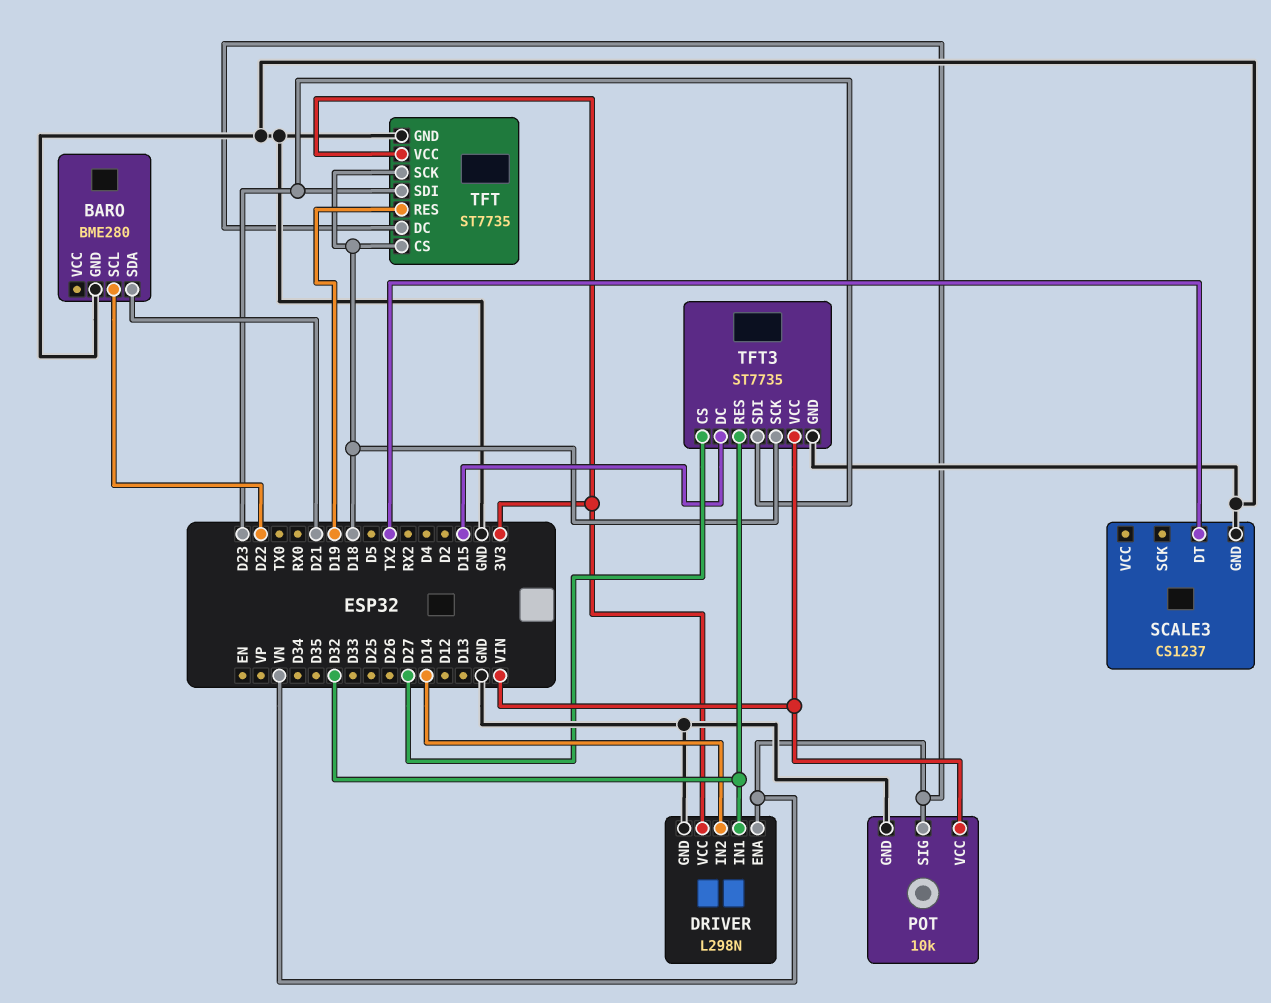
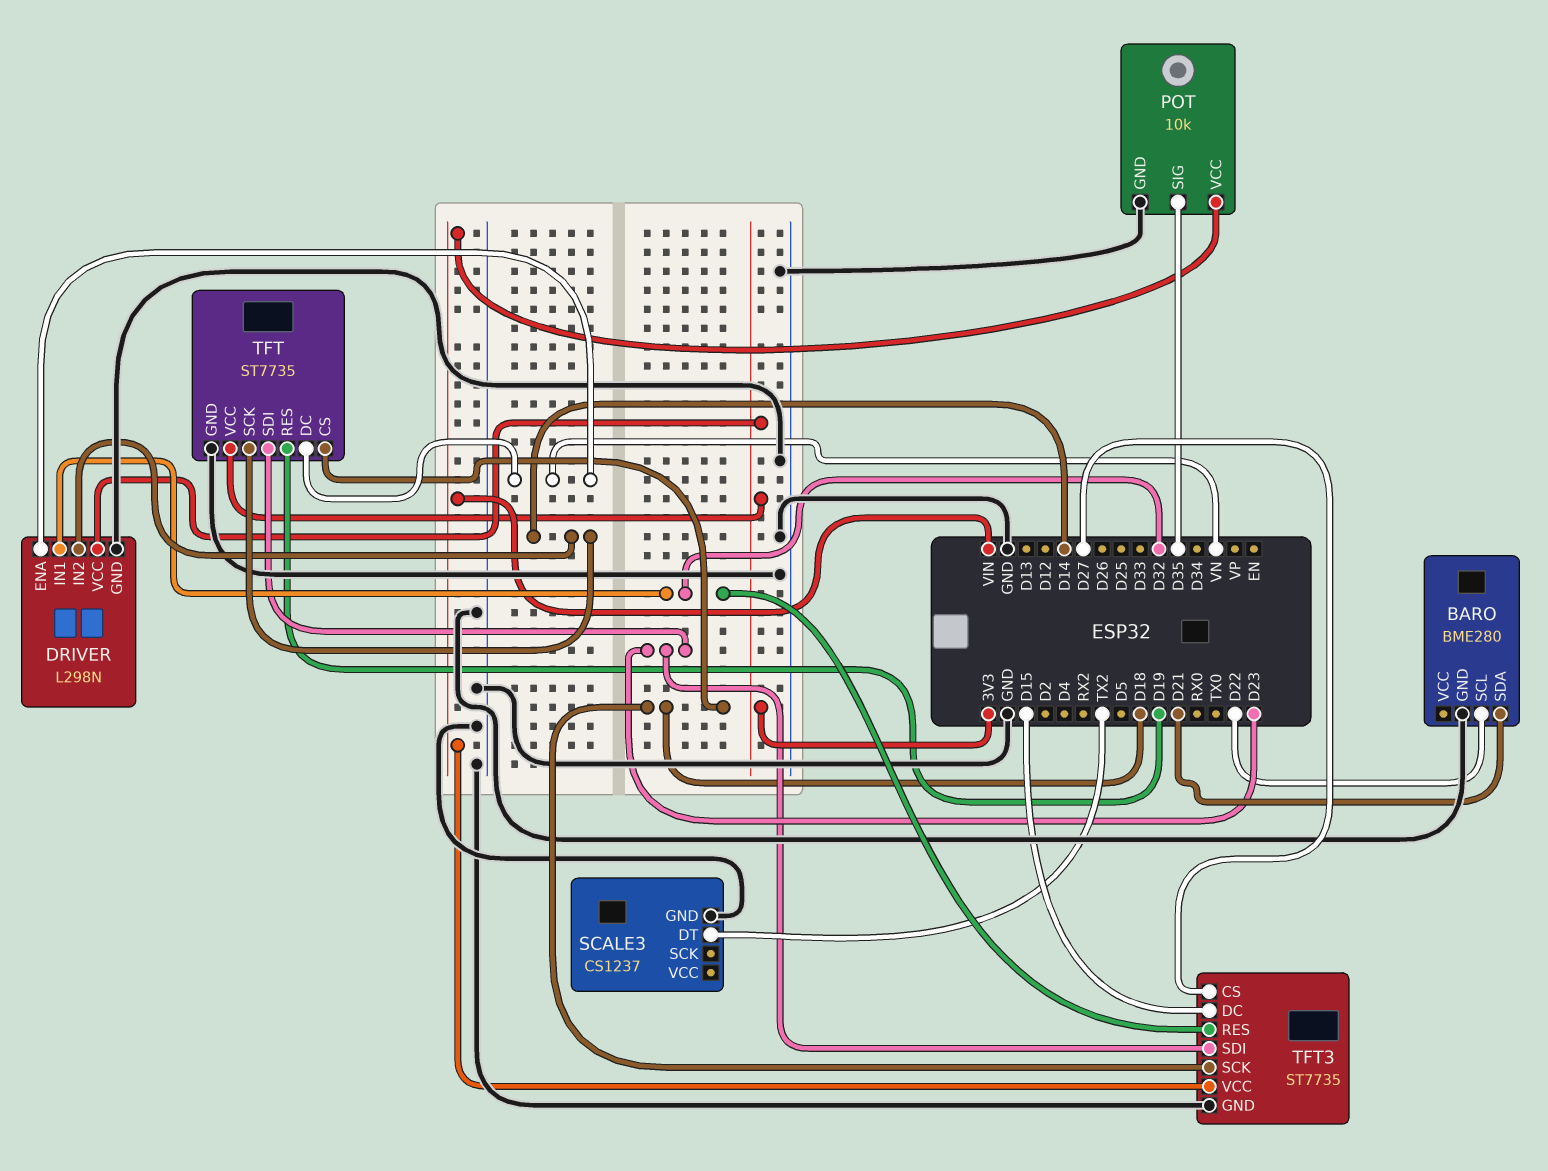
POT pin SIG: VN -> D35
TFT pin SCK: D18 -> D14

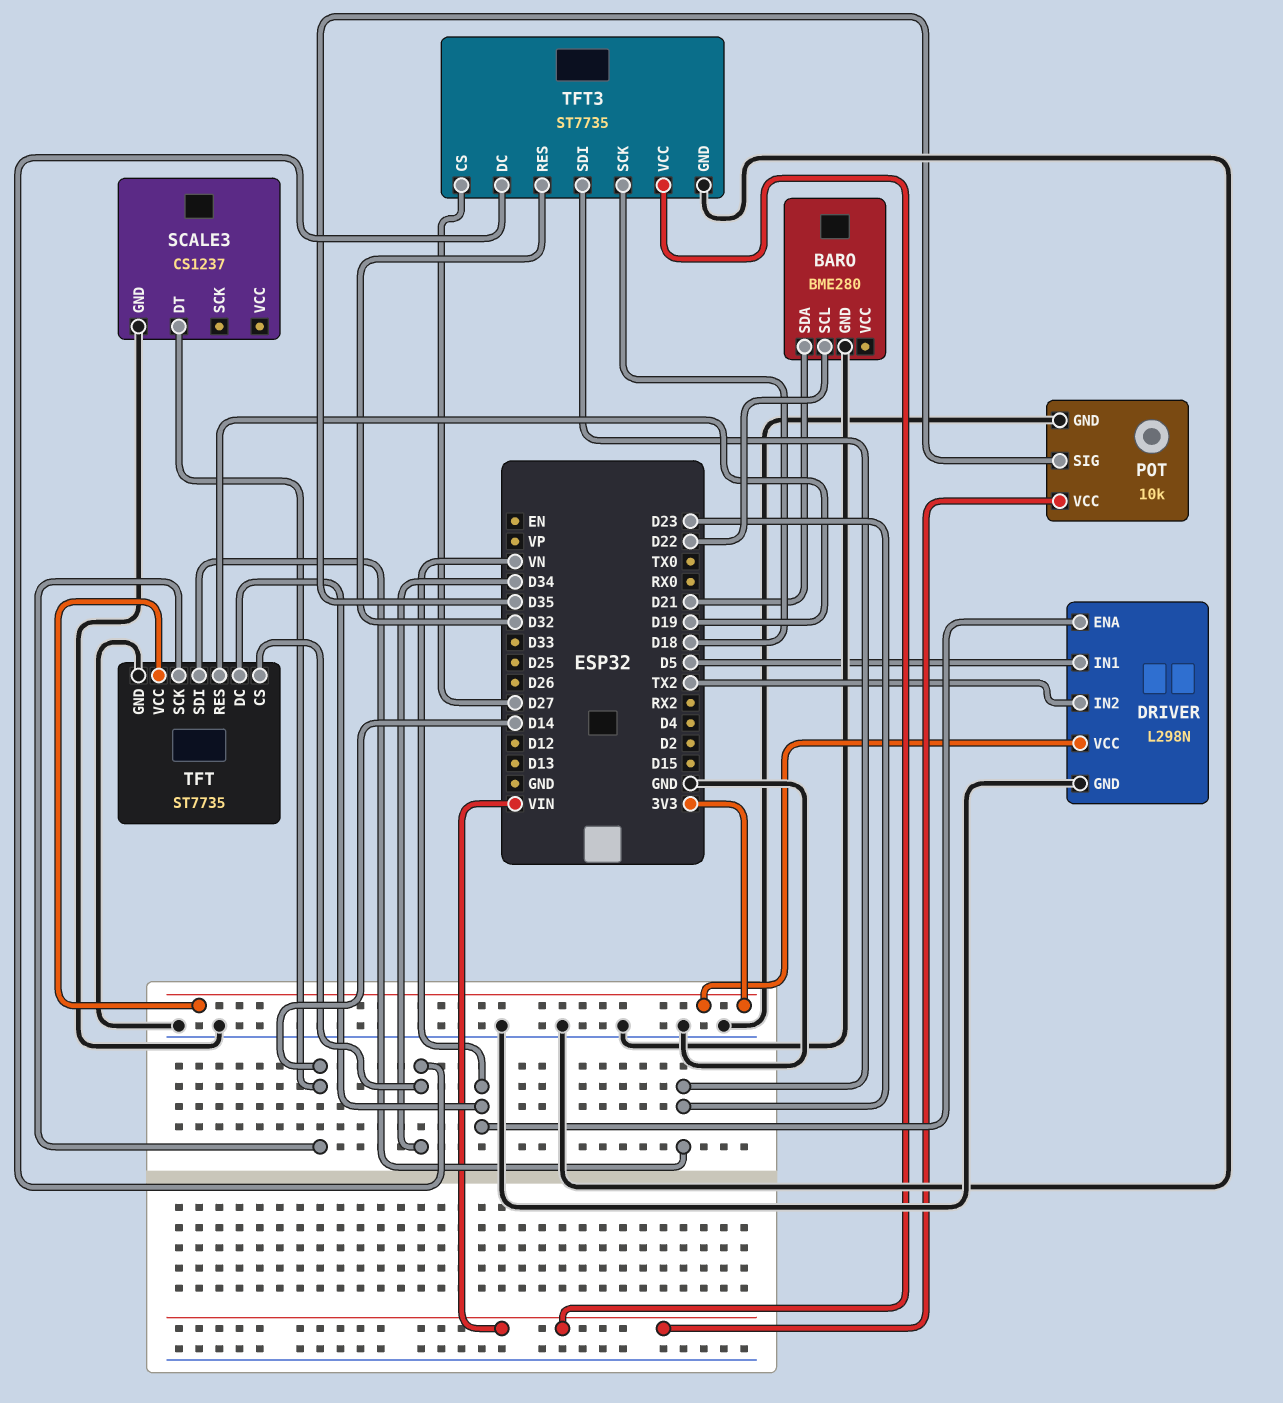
DRIVER pin IN1: D32 -> D5
DRIVER pin IN2: D14 -> TX2
SCALE3 pin DT: TX2 -> D14
TFT pin CS: D18 -> D34
TFT3 pin DC: D15 -> D34

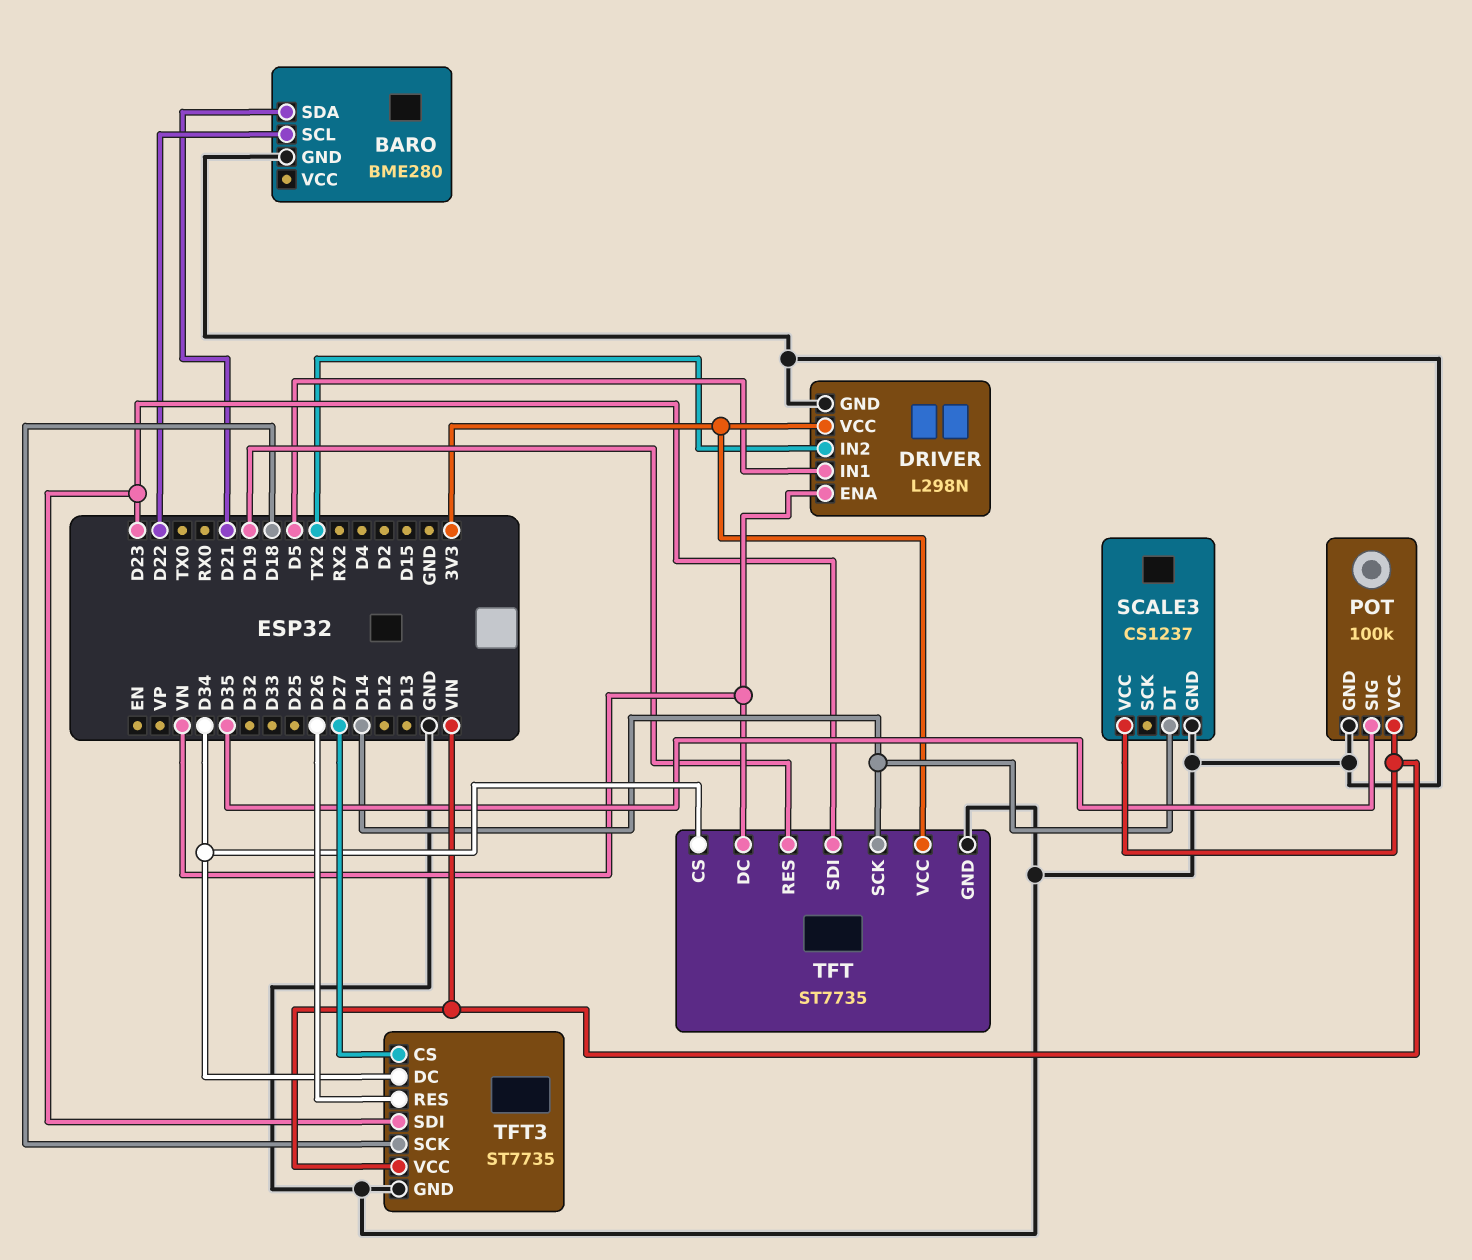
POT: 10k -> 100k
SCALE3 pin VCC: none -> VIN
TFT3 pin RES: D32 -> D26

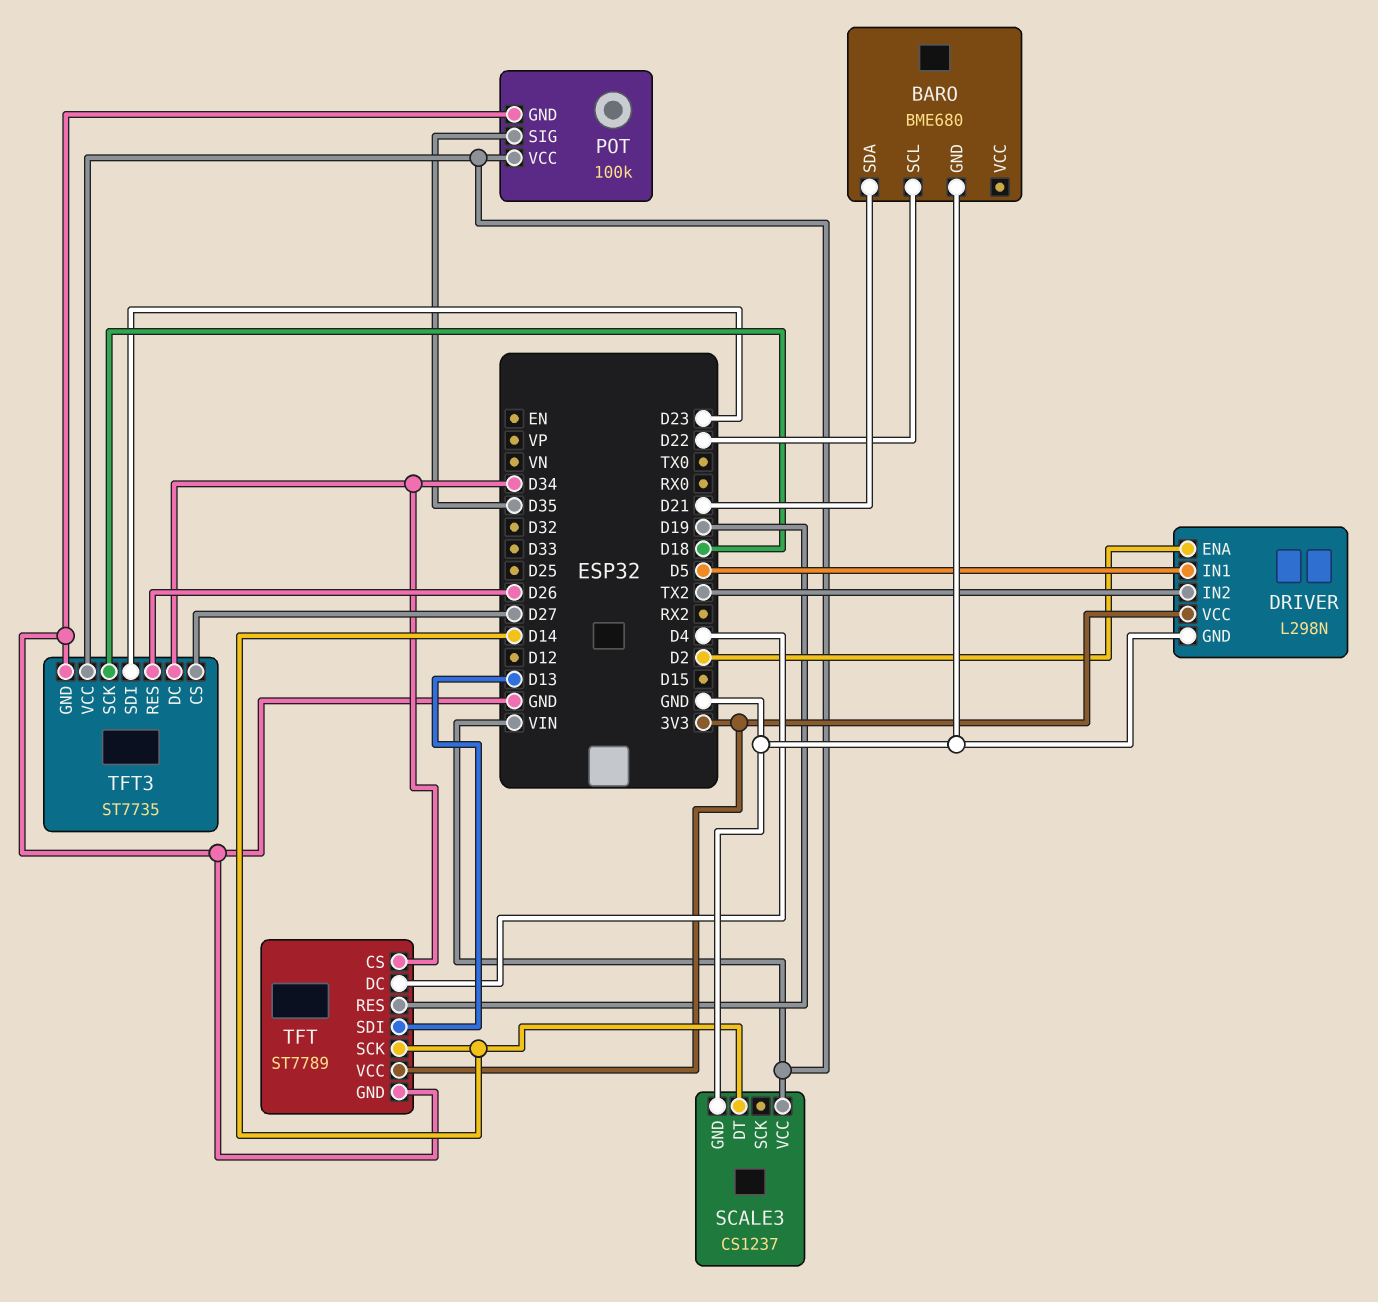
BARO: BME280 -> BME680
DRIVER pin ENA: VN -> D2
TFT: ST7735 -> ST7789
TFT pin DC: VN -> D4
TFT pin SDI: D23 -> D13

